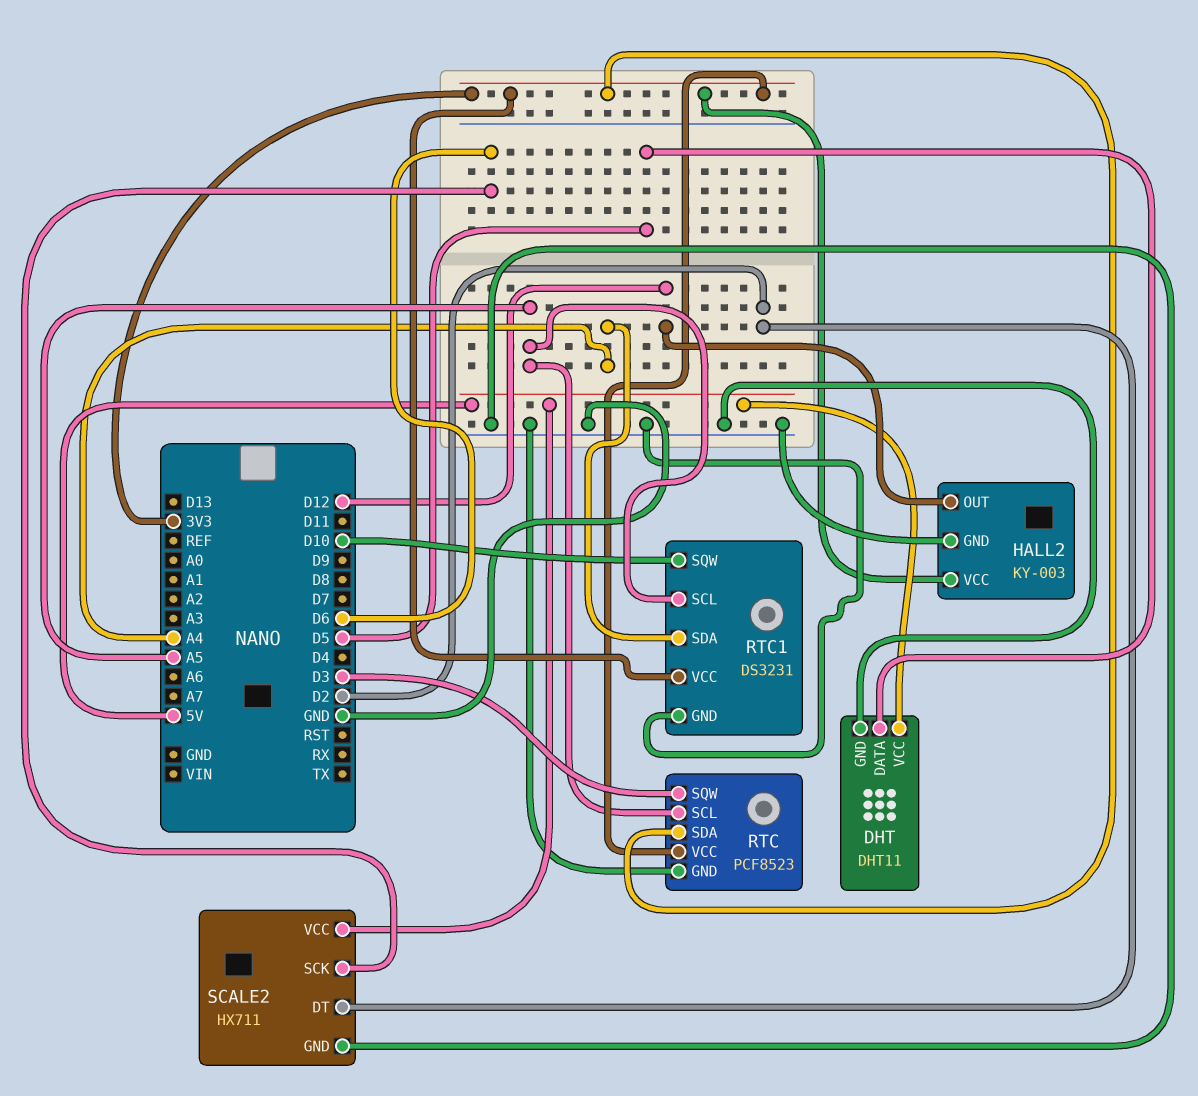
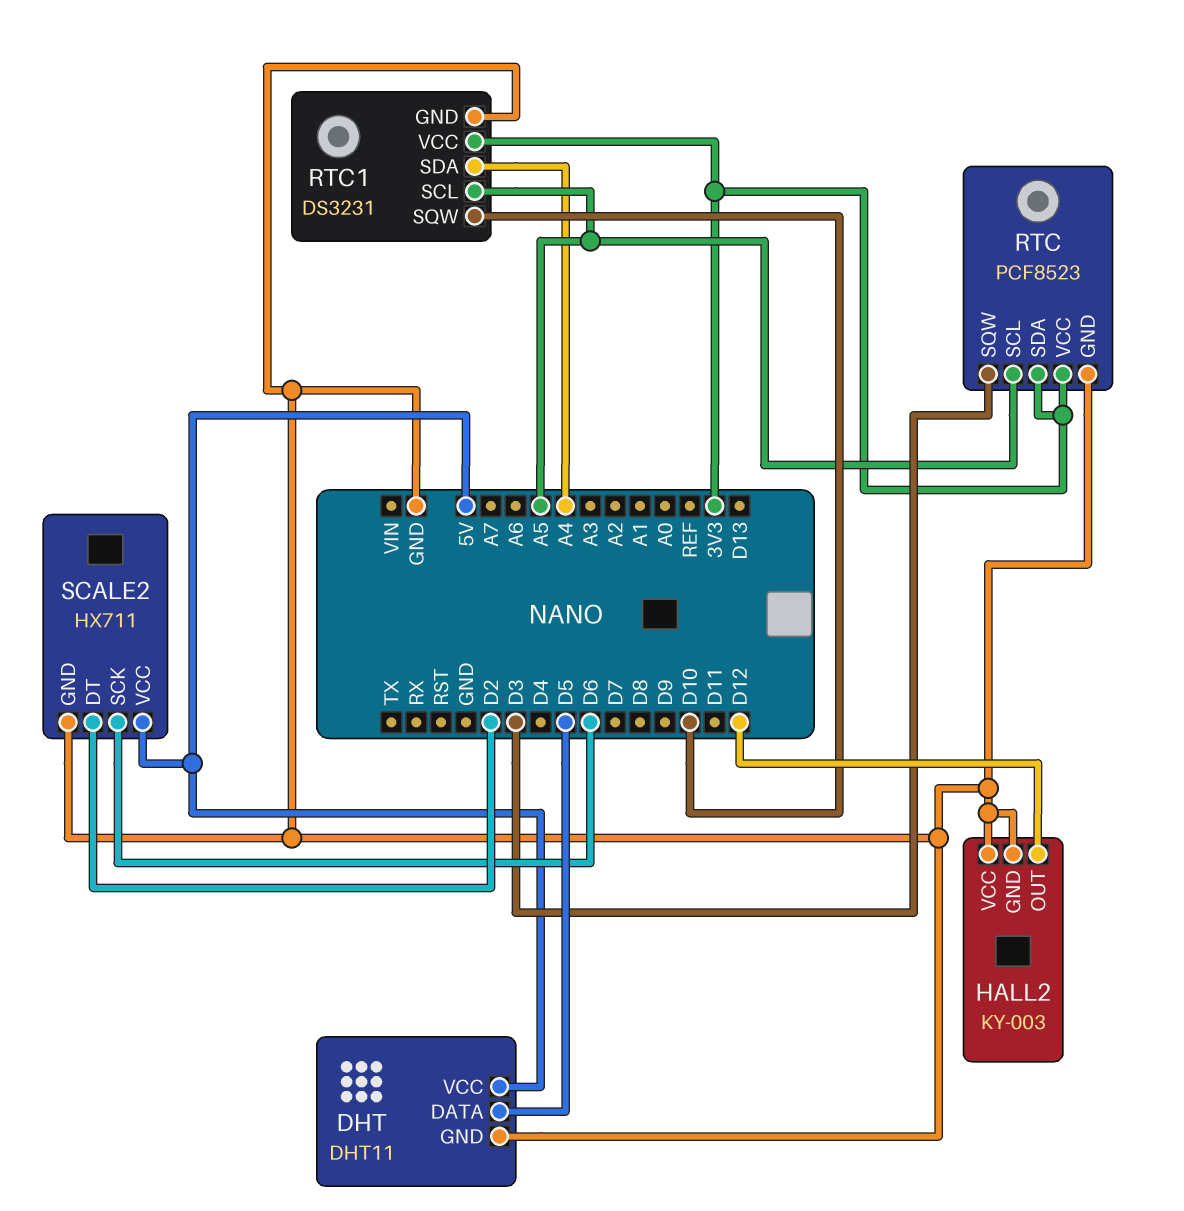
HALL2 pin VCC: 3V3 -> GND

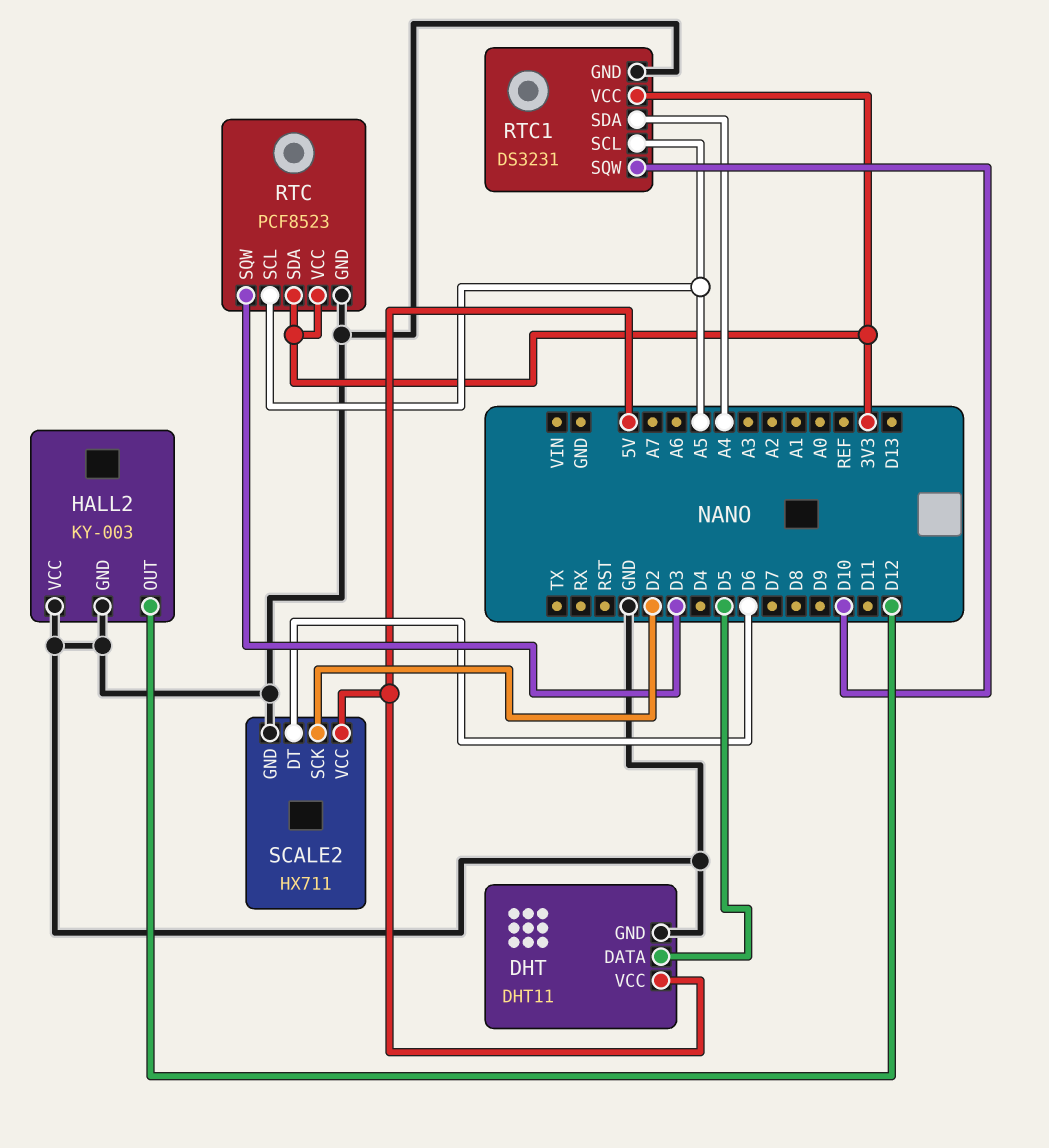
SCALE2 pin DT: D2 -> D6
SCALE2 pin SCK: D6 -> D2

